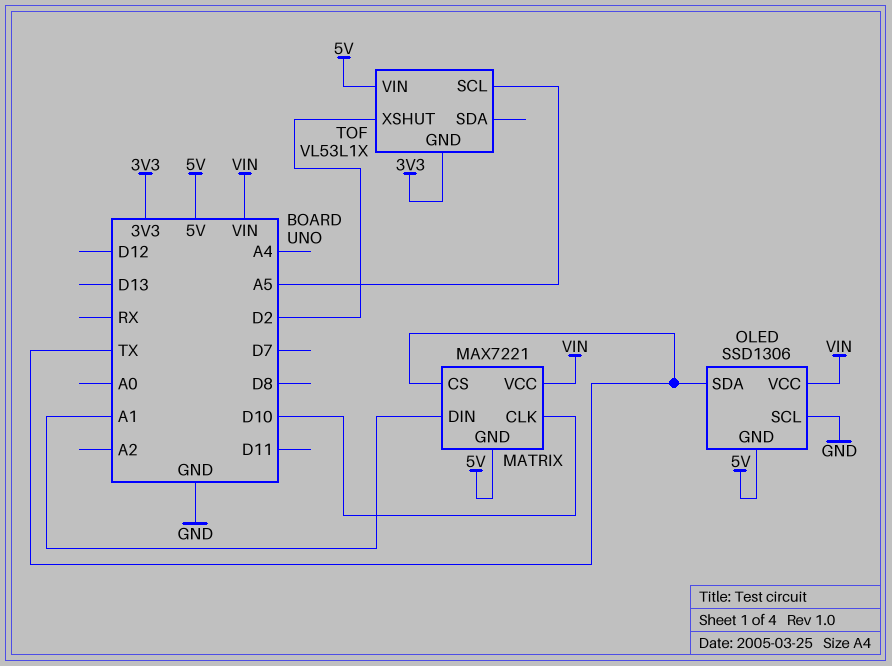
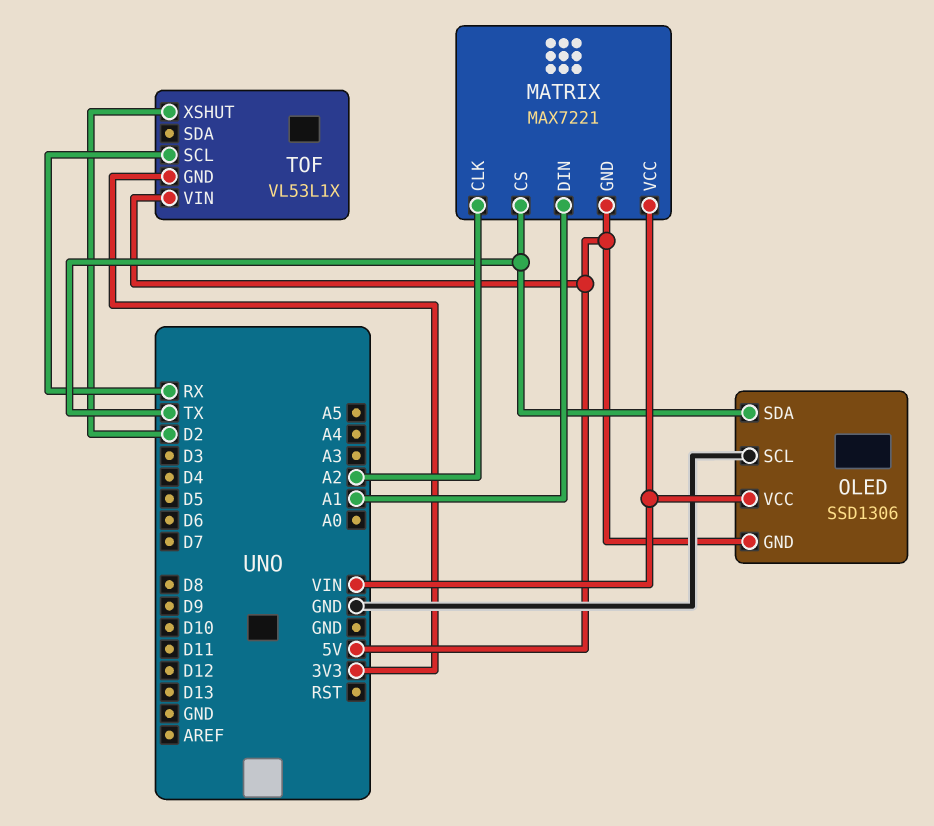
MATRIX pin CLK: D10 -> A2
TOF pin SCL: A5 -> RX

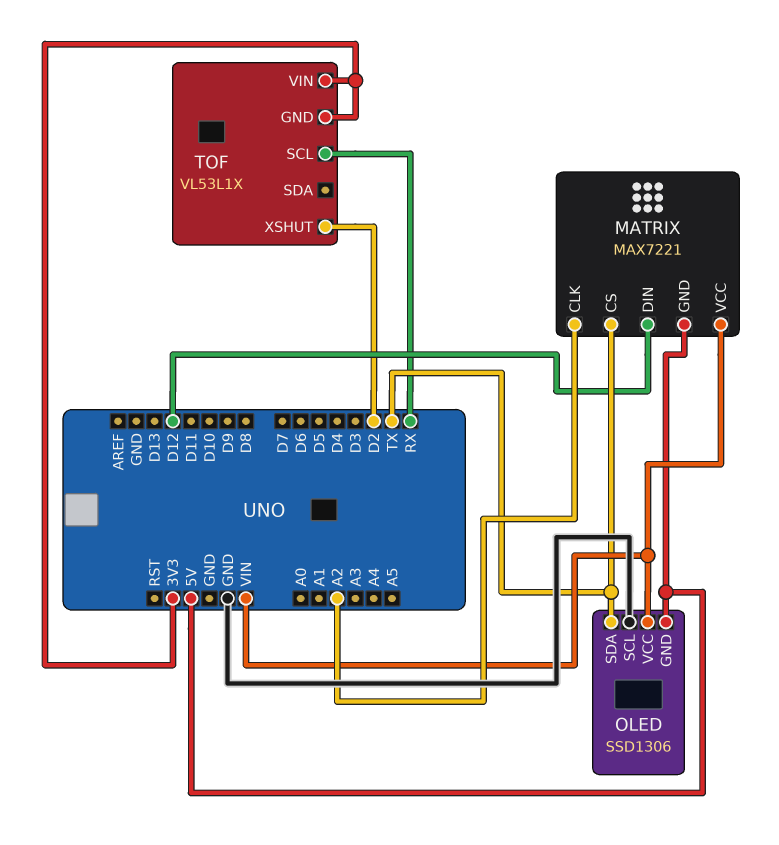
MATRIX pin DIN: A1 -> D12
TOF pin VIN: 5V -> 3V3

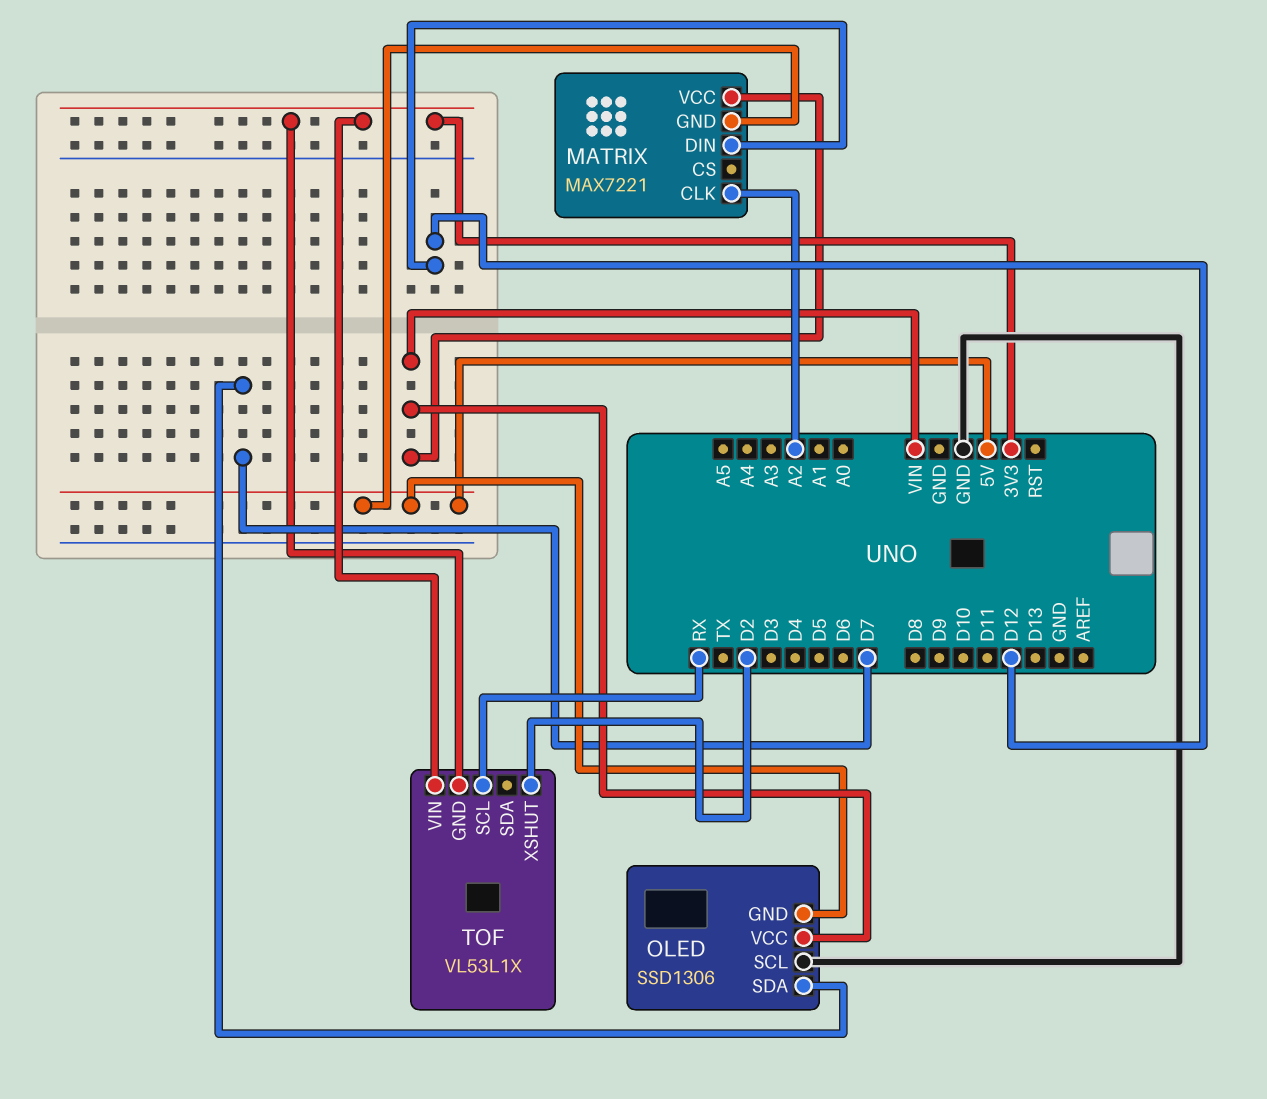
MATRIX pin CS: TX -> none
OLED pin SDA: TX -> D7

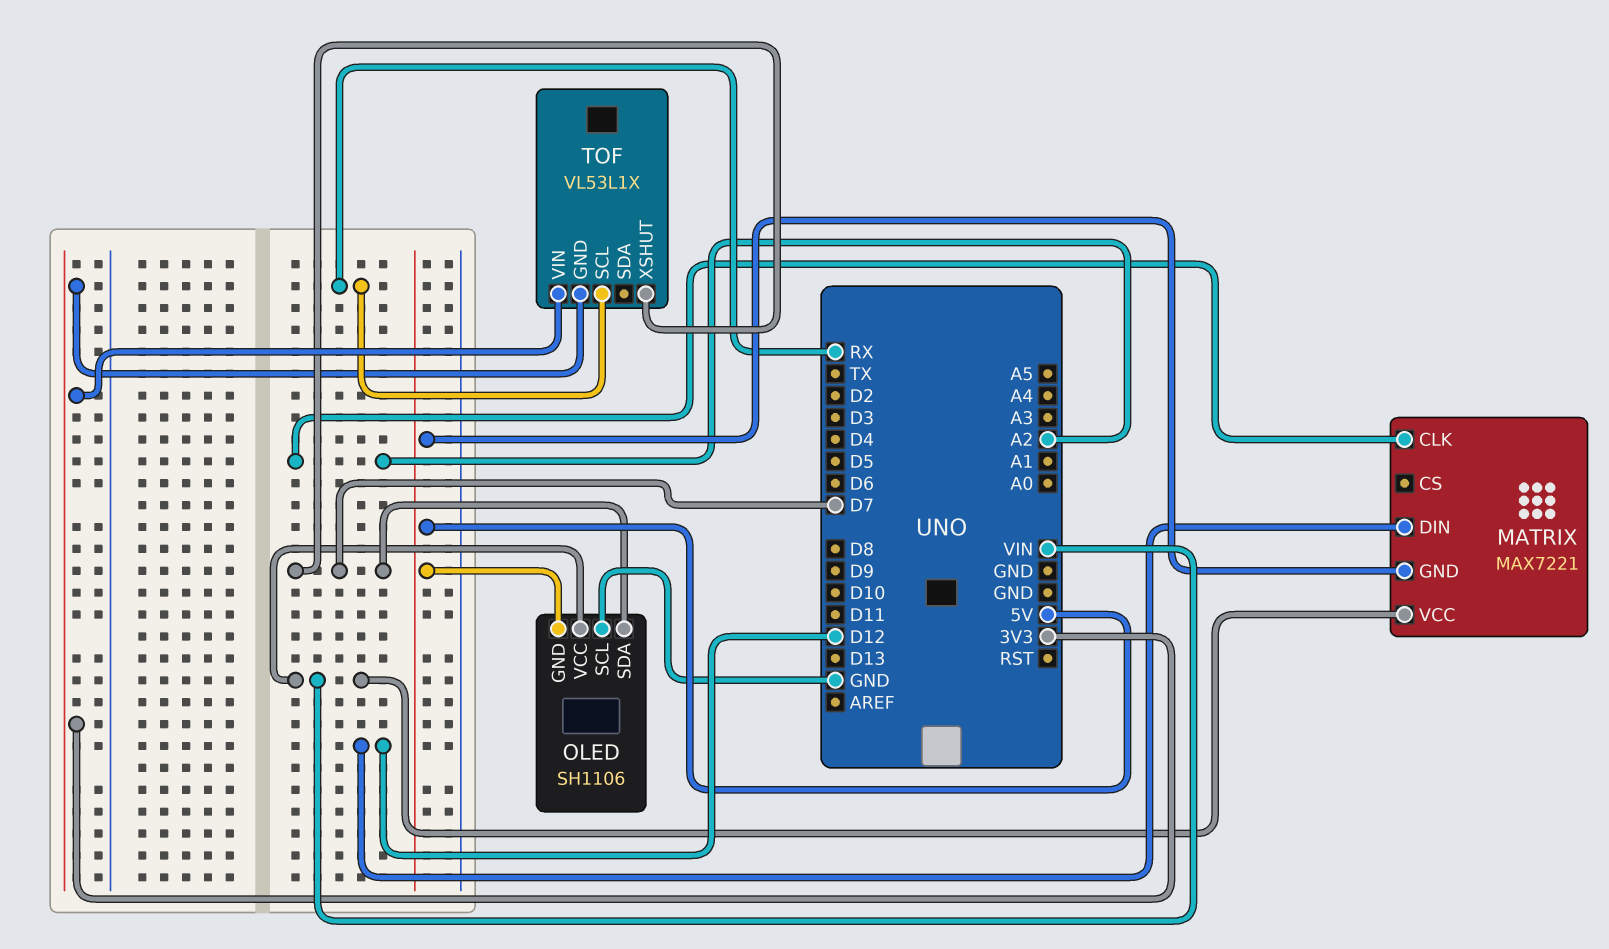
OLED: SSD1306 -> SH1106
TOF pin XSHUT: D2 -> D7

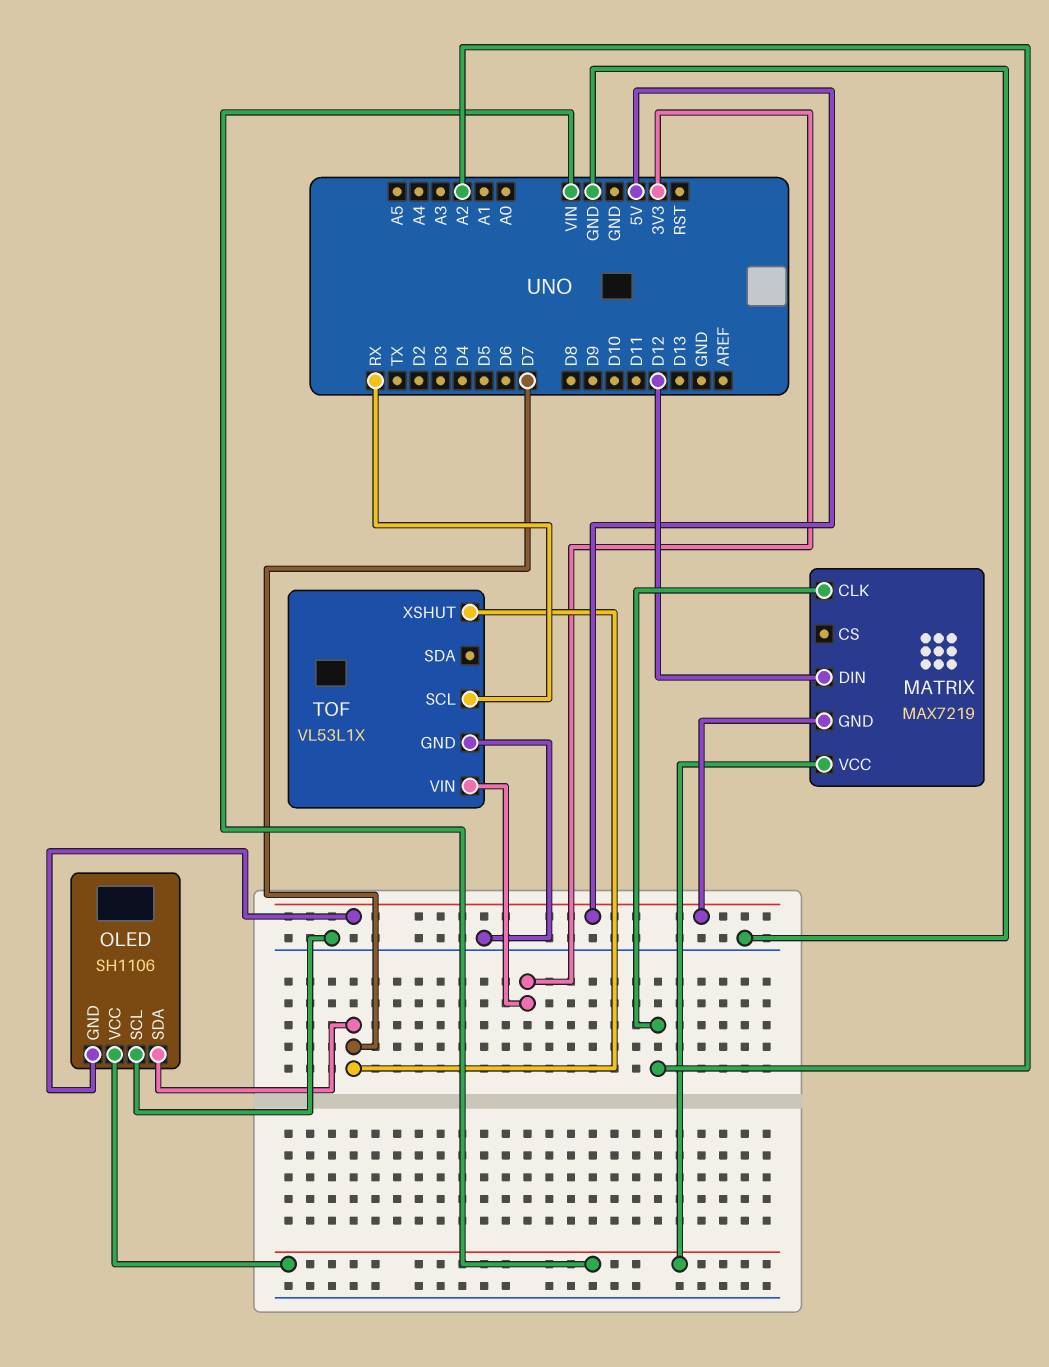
MATRIX: MAX7221 -> MAX7219
TOF pin GND: 3V3 -> GND

